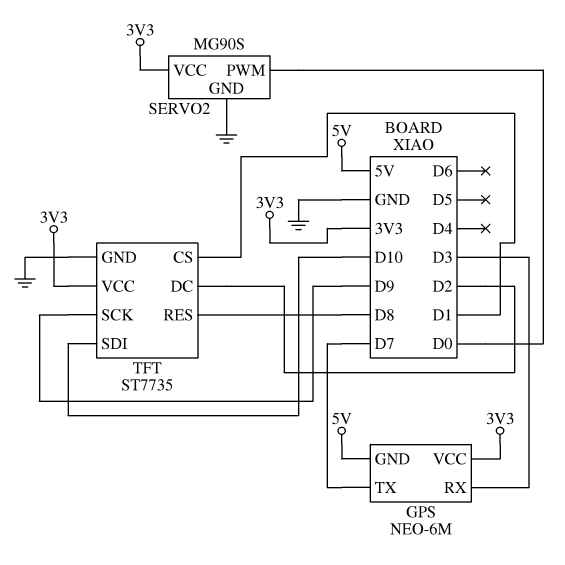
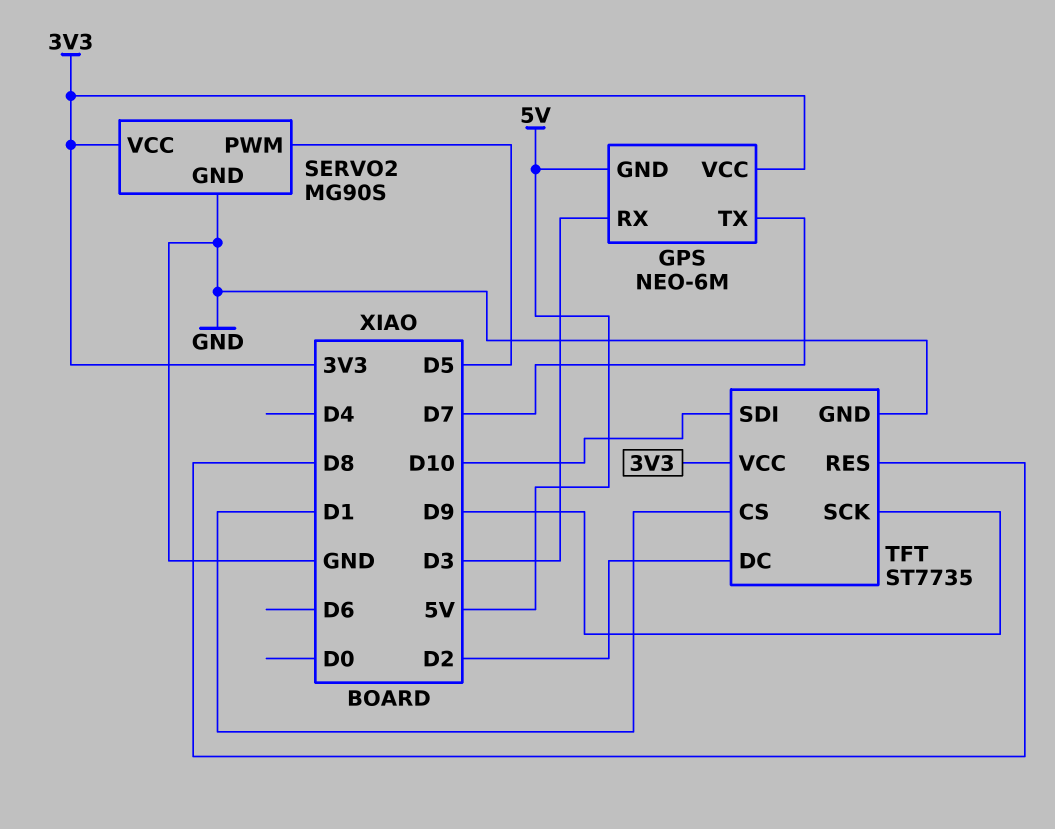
SERVO2 pin PWM: D0 -> D5

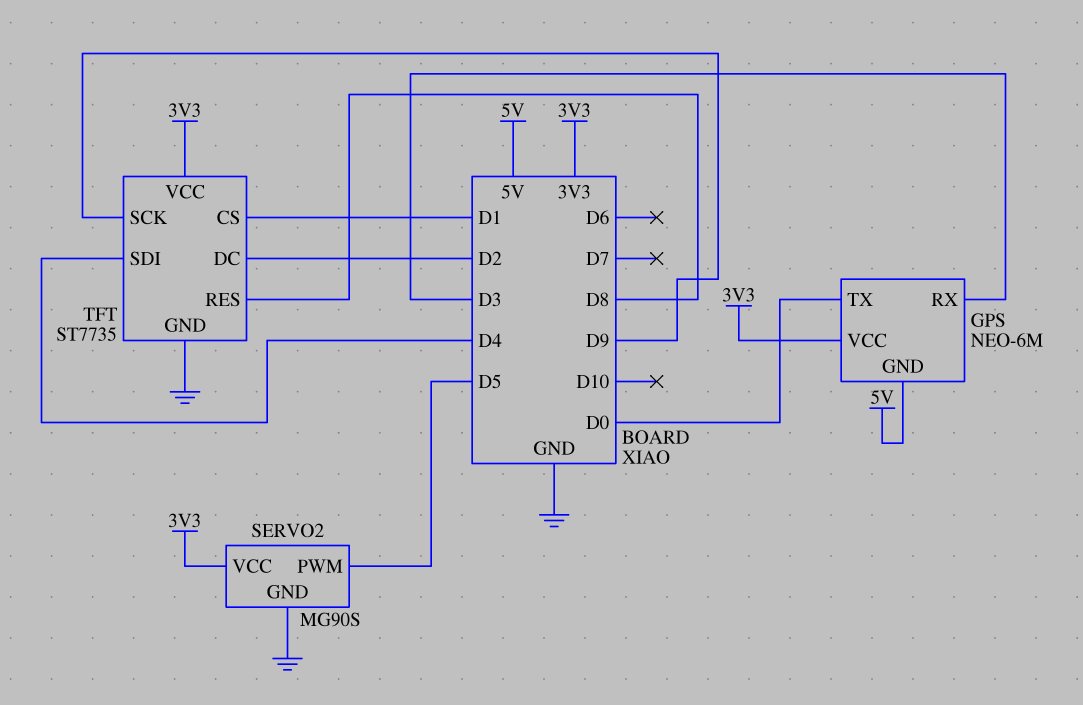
GPS pin TX: D7 -> D0
TFT pin SDI: D10 -> D4

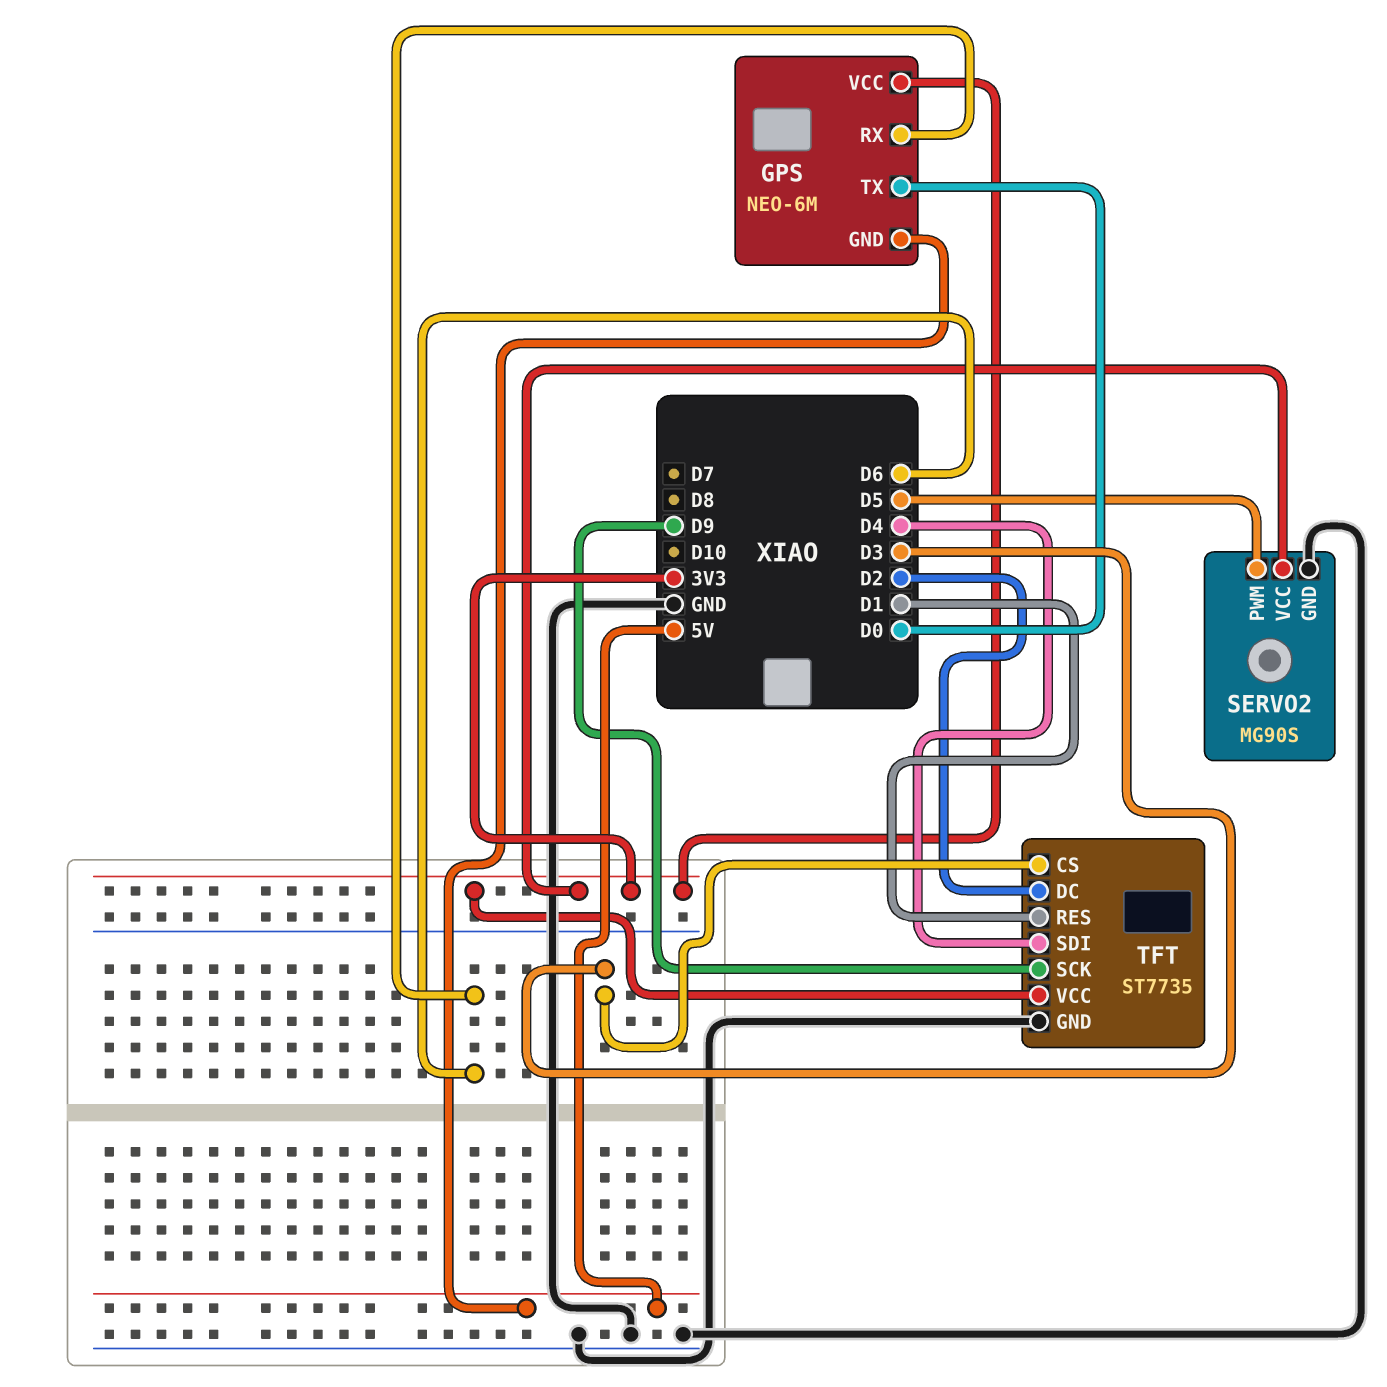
GPS pin RX: D3 -> D6
TFT pin CS: D1 -> D3
TFT pin RES: D8 -> D1

